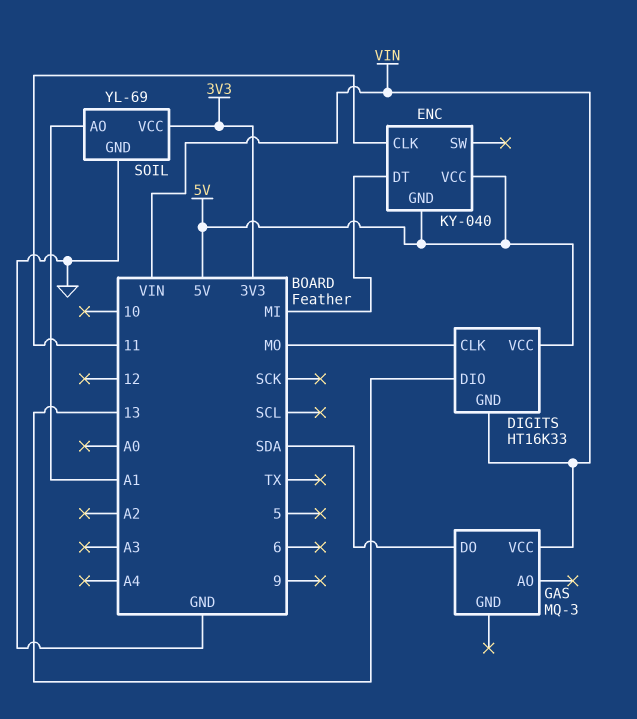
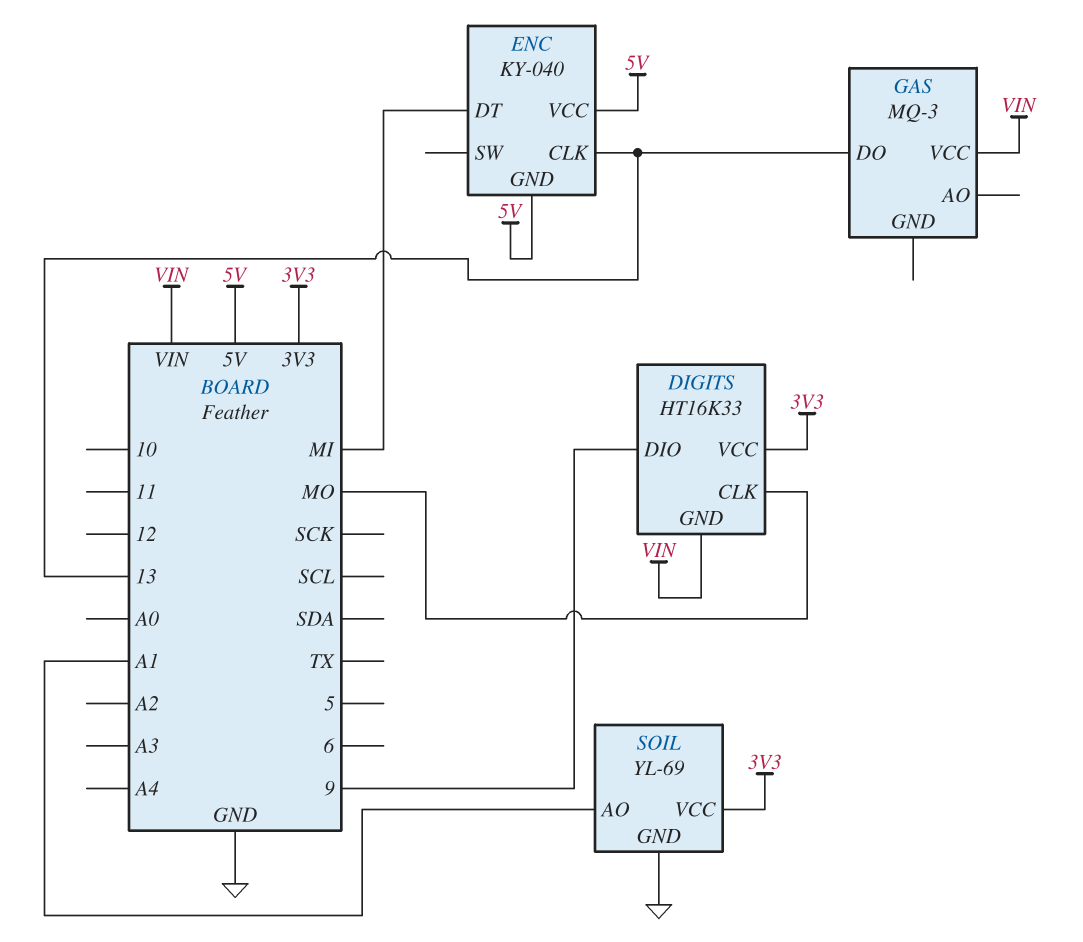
DIGITS pin DIO: 13 -> 9
DIGITS pin VCC: 5V -> 3V3
ENC pin CLK: 11 -> 13
GAS pin DO: SDA -> 13

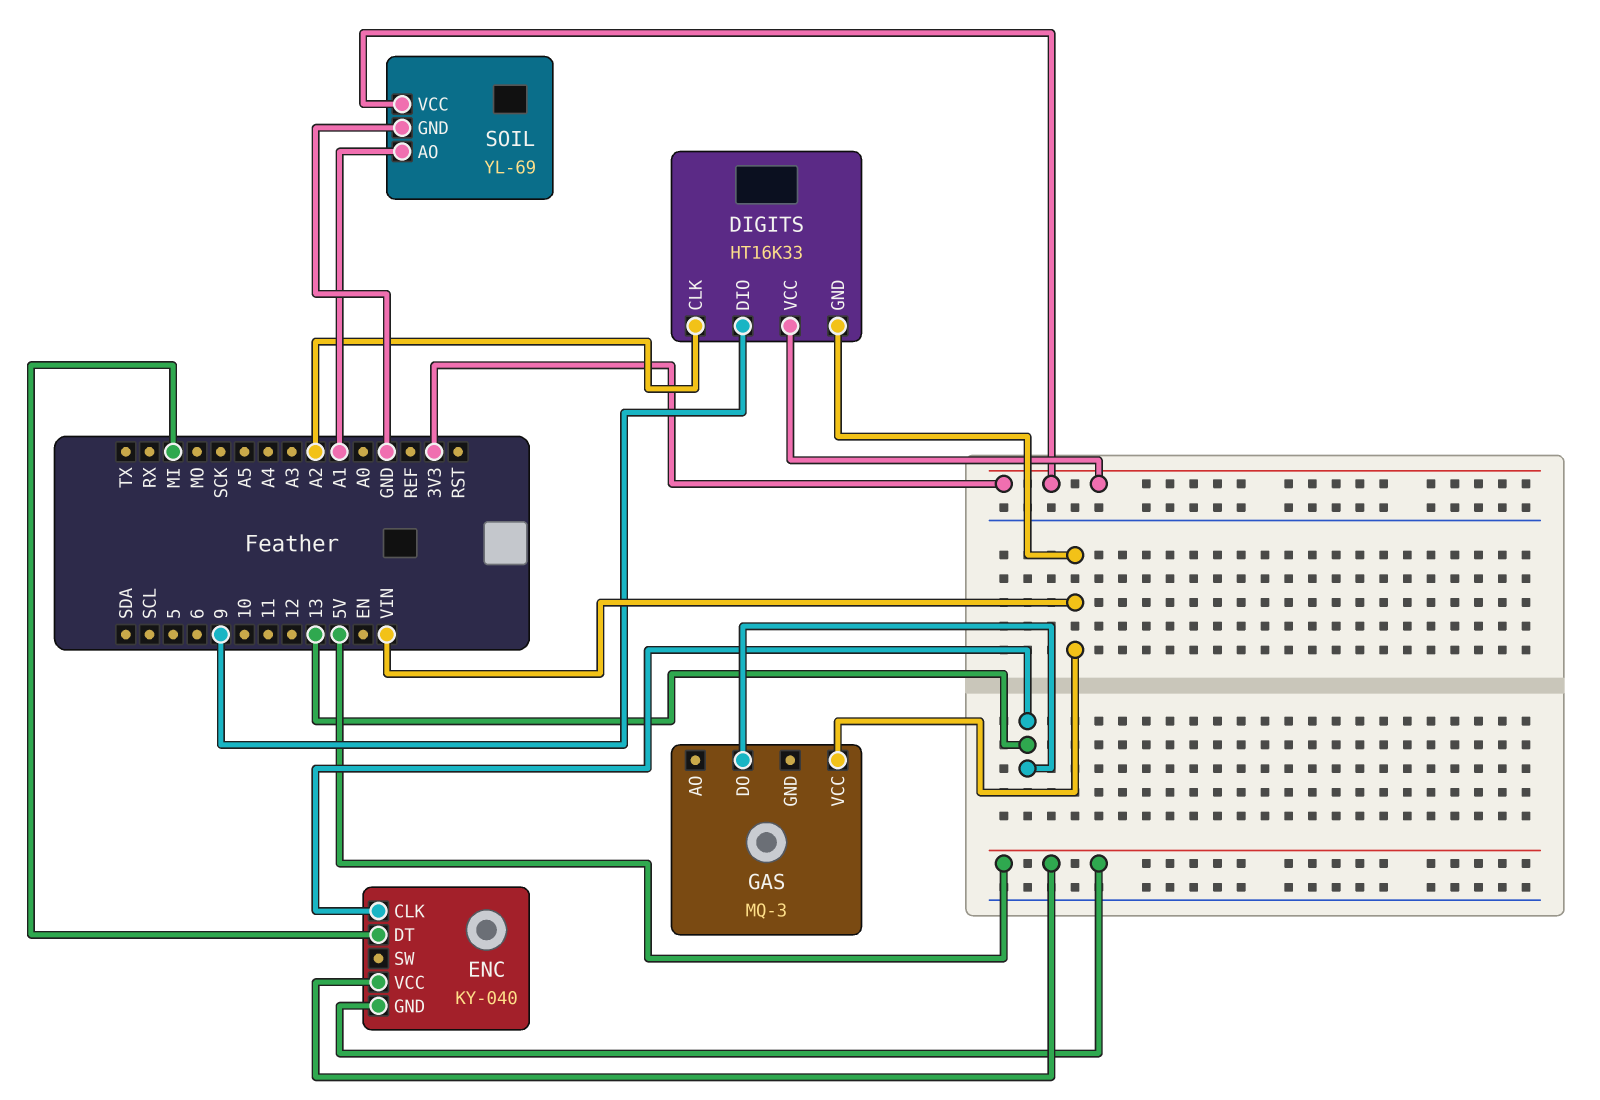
DIGITS pin CLK: MO -> A2

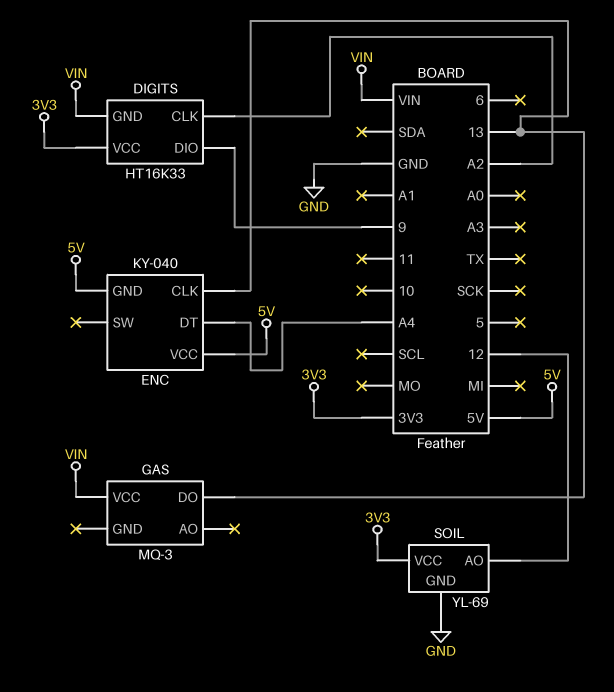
ENC pin DT: MI -> A4
SOIL pin AO: A1 -> 12

